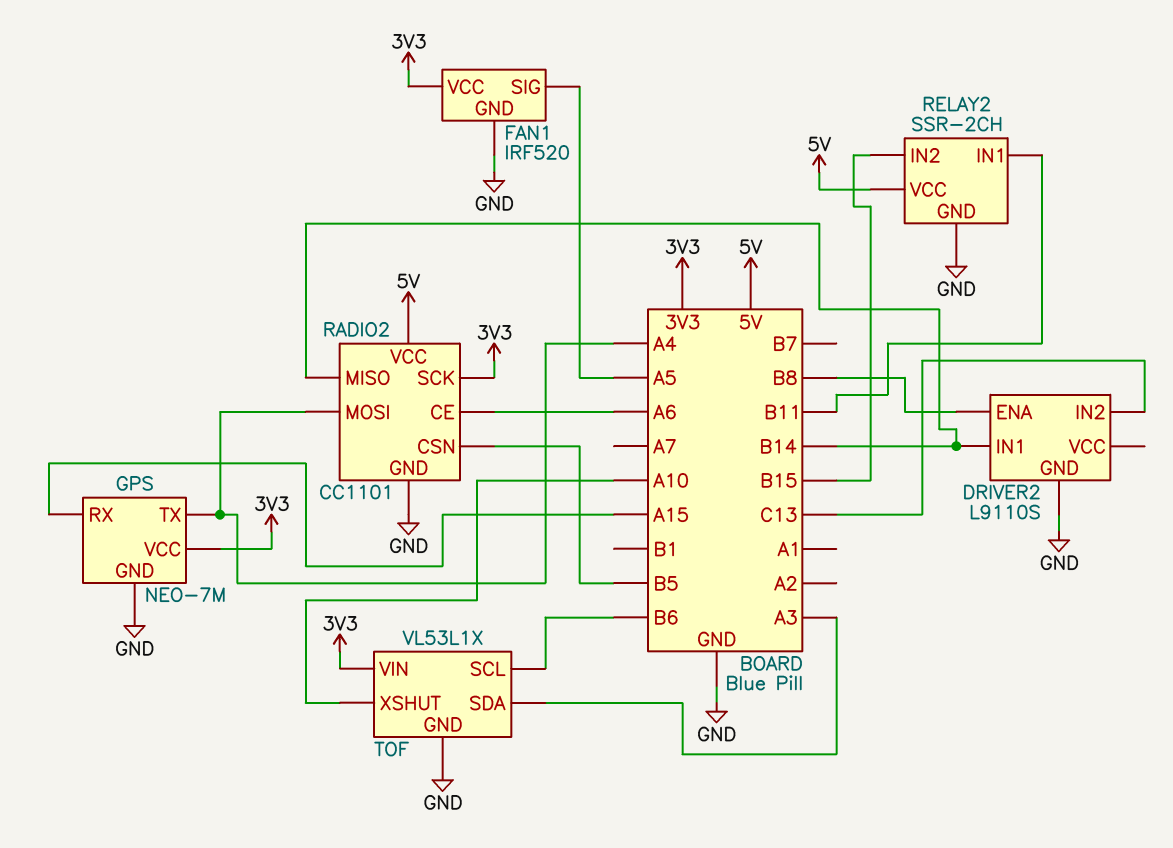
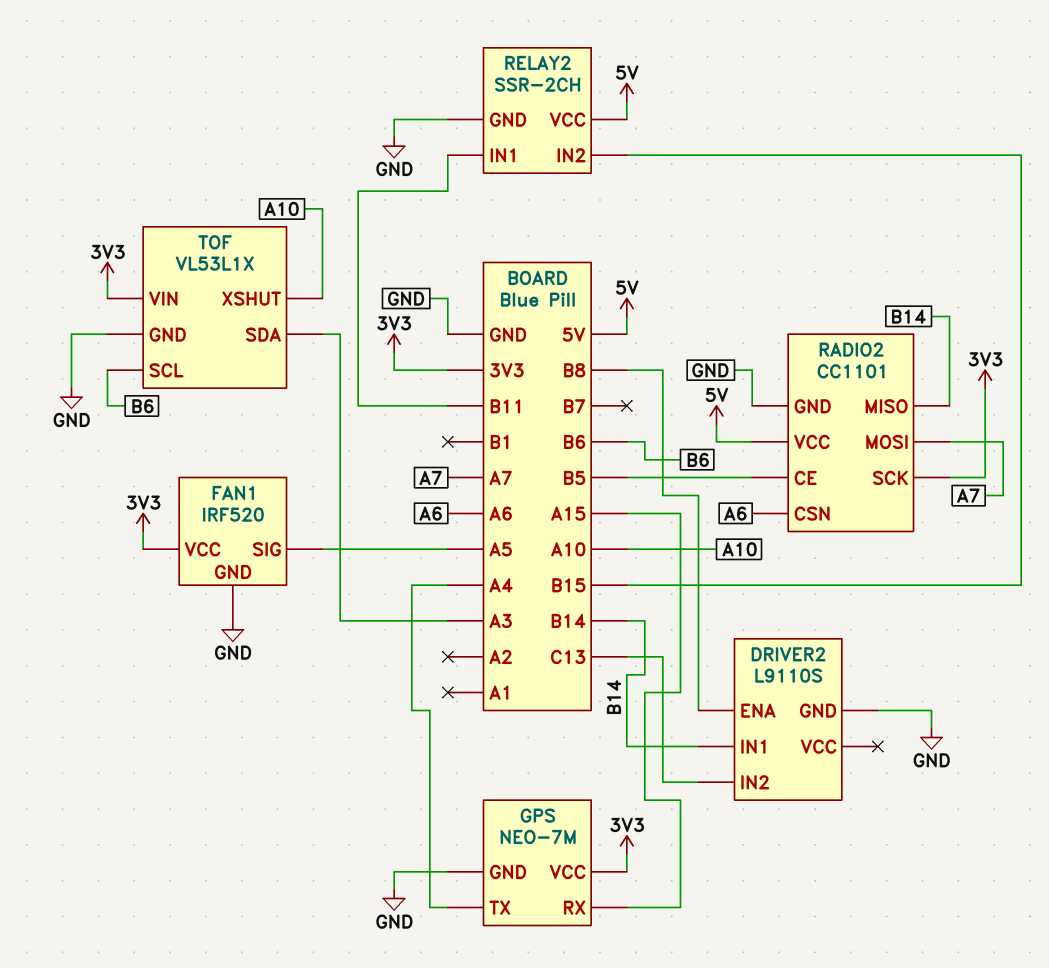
RADIO2 pin CE: A6 -> B5
RADIO2 pin CSN: B5 -> A6
RADIO2 pin MOSI: A4 -> A7

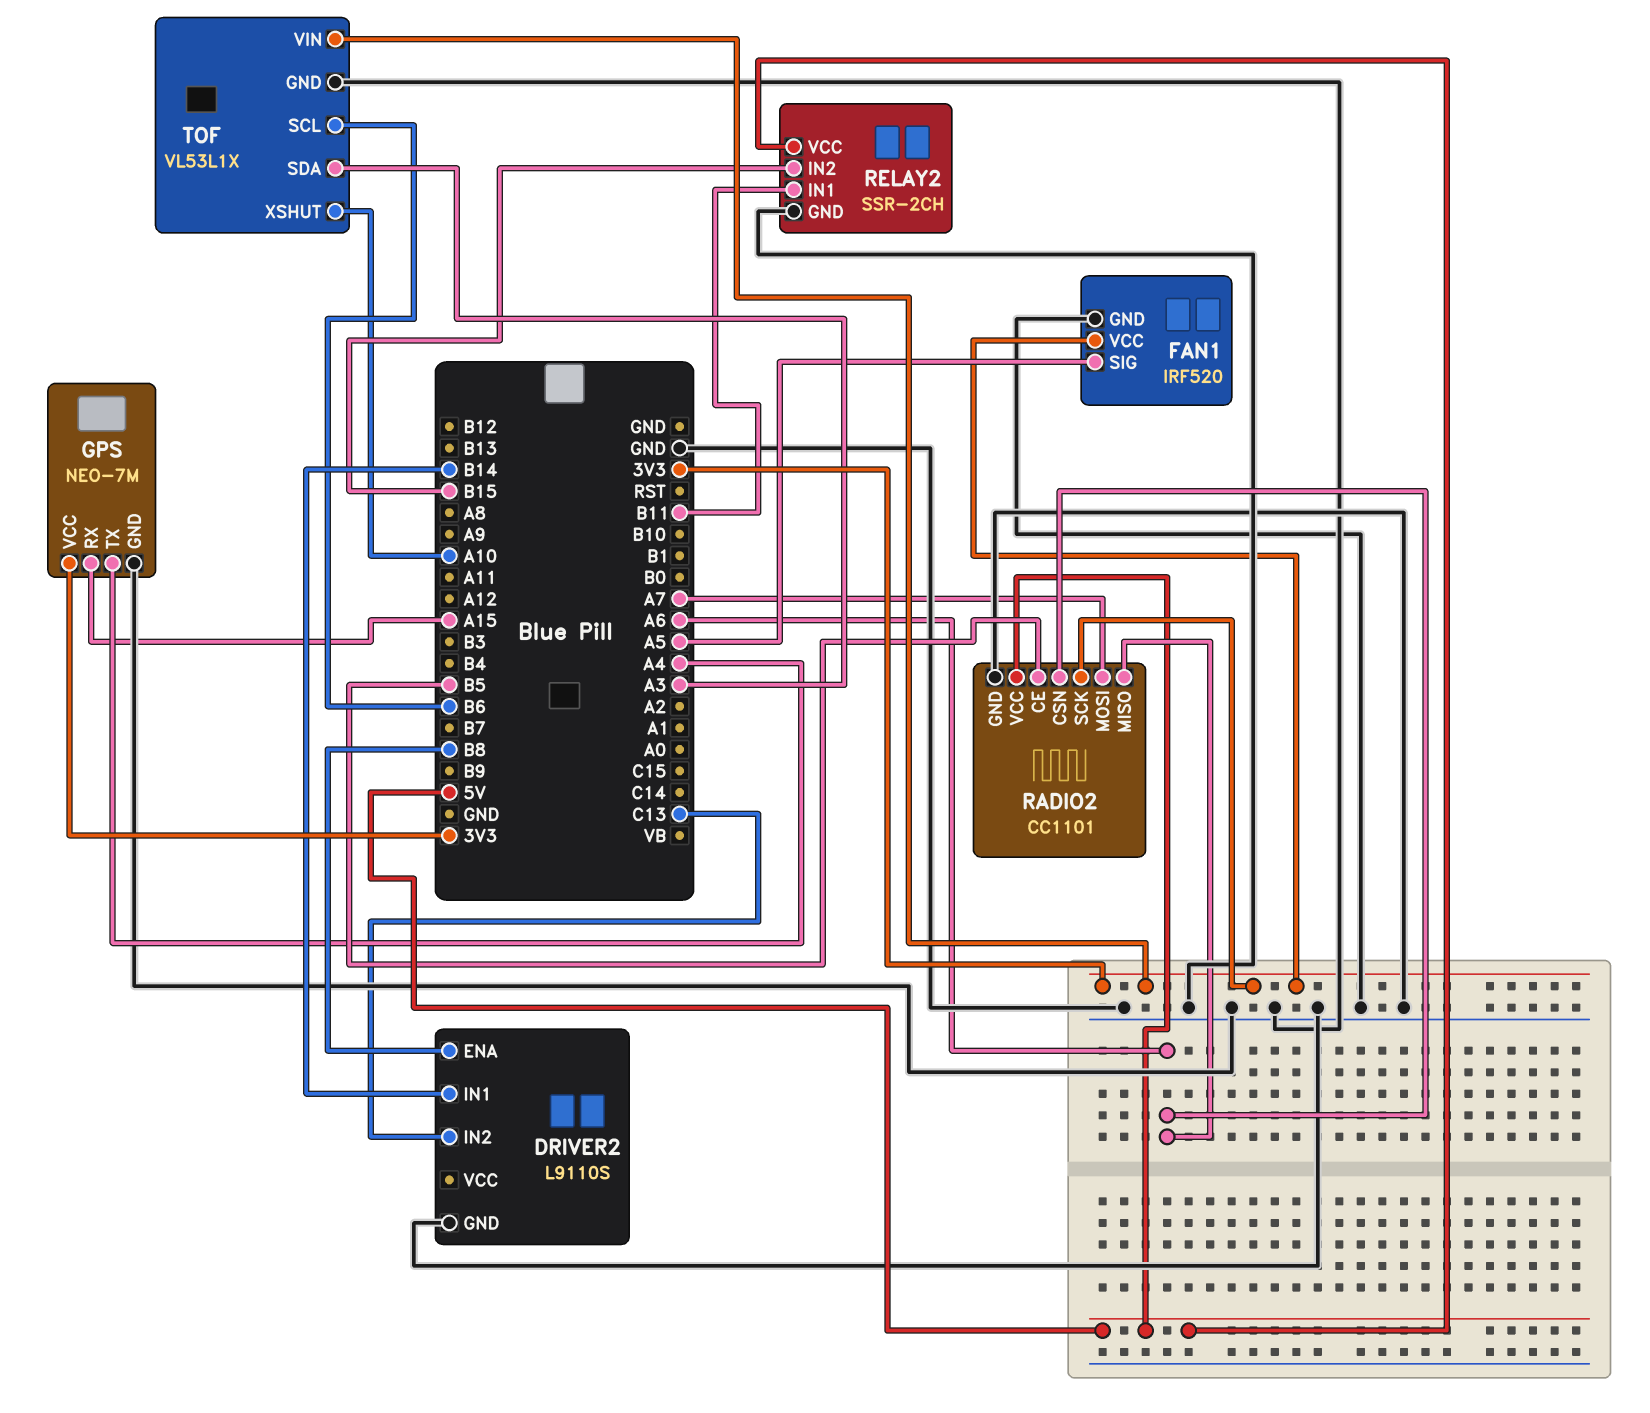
RADIO2 pin MISO: B14 -> A6

